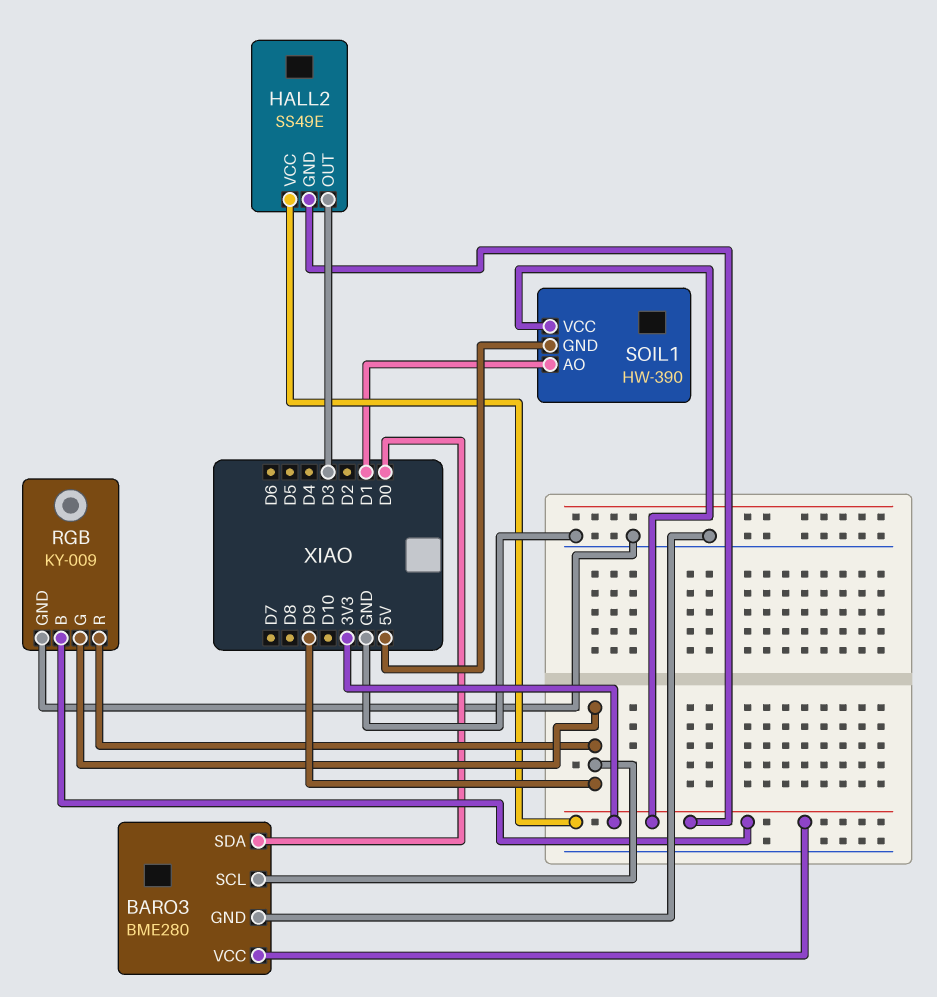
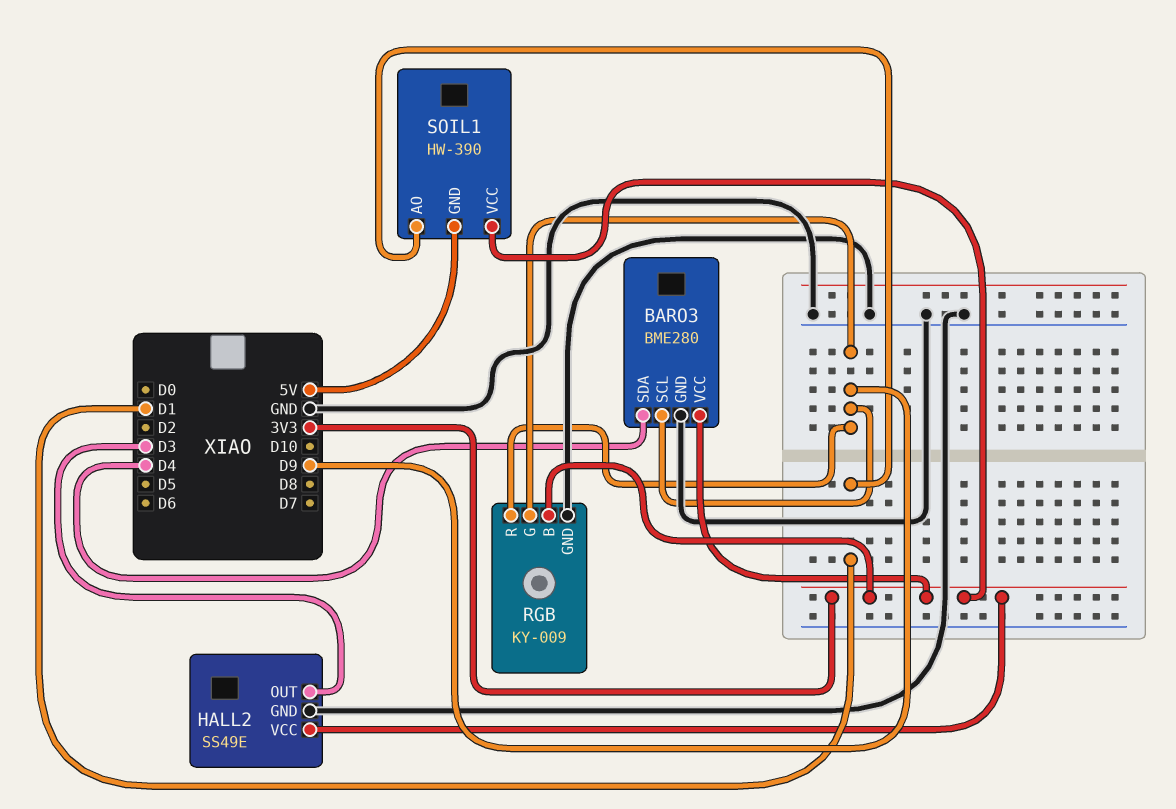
BARO3 pin SDA: D0 -> D4
HALL2 pin GND: 3V3 -> GND

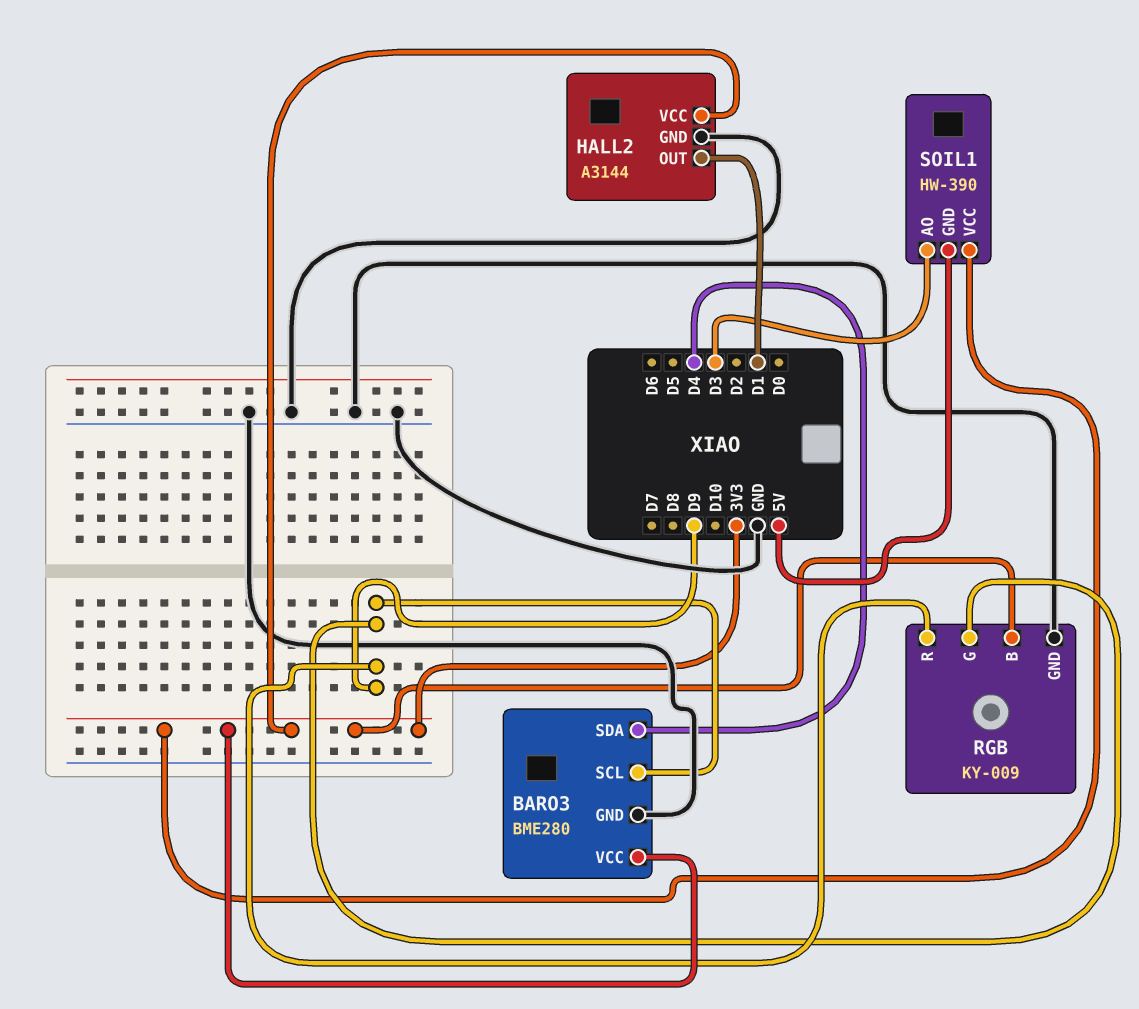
HALL2: SS49E -> A3144
HALL2 pin OUT: D3 -> D1
SOIL1 pin AO: D1 -> D3

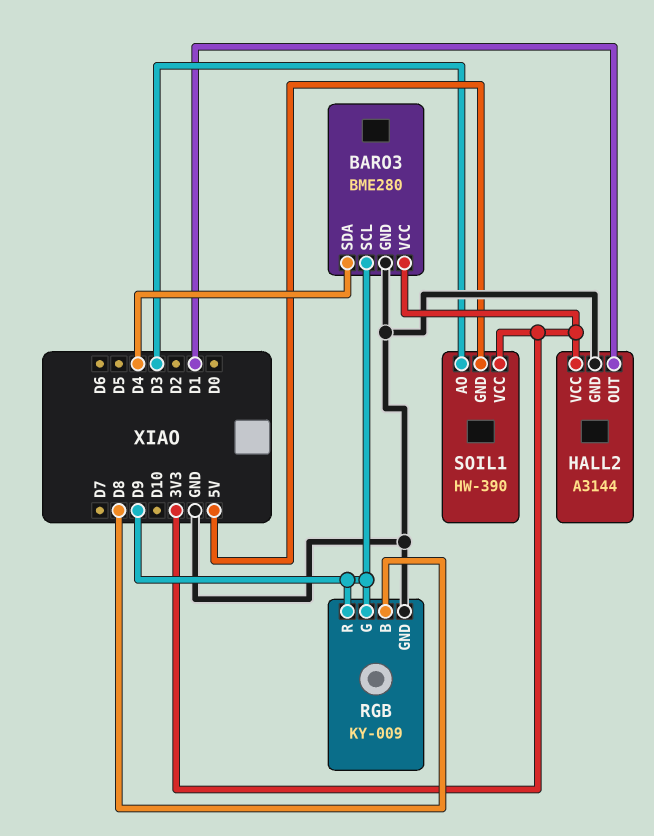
RGB pin B: 3V3 -> D8

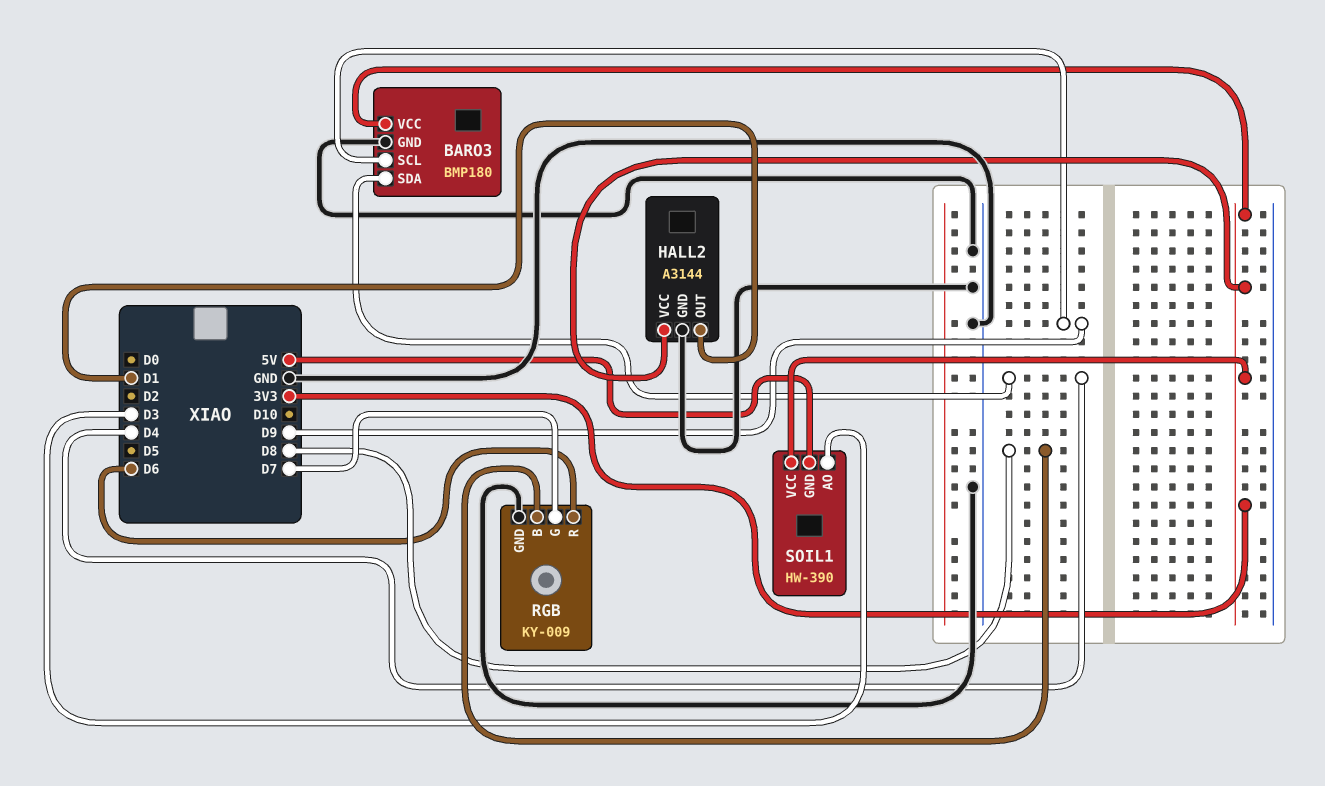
BARO3: BME280 -> BMP180
RGB pin G: D9 -> D7
RGB pin R: D9 -> D6

